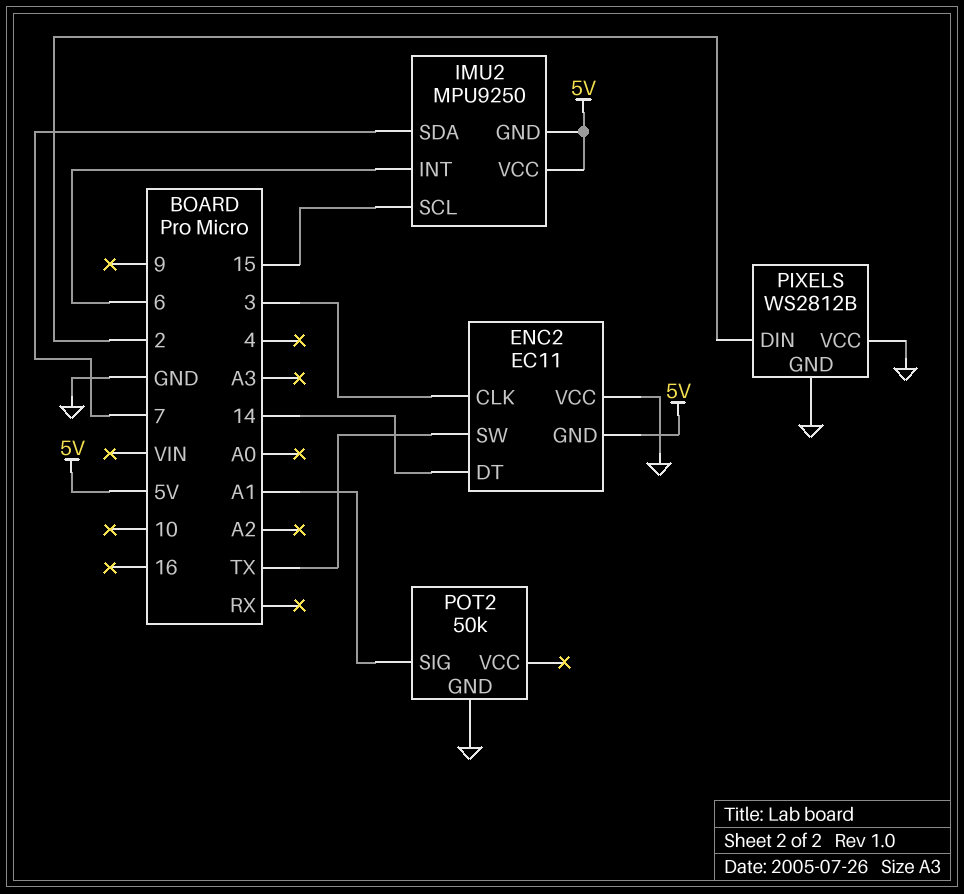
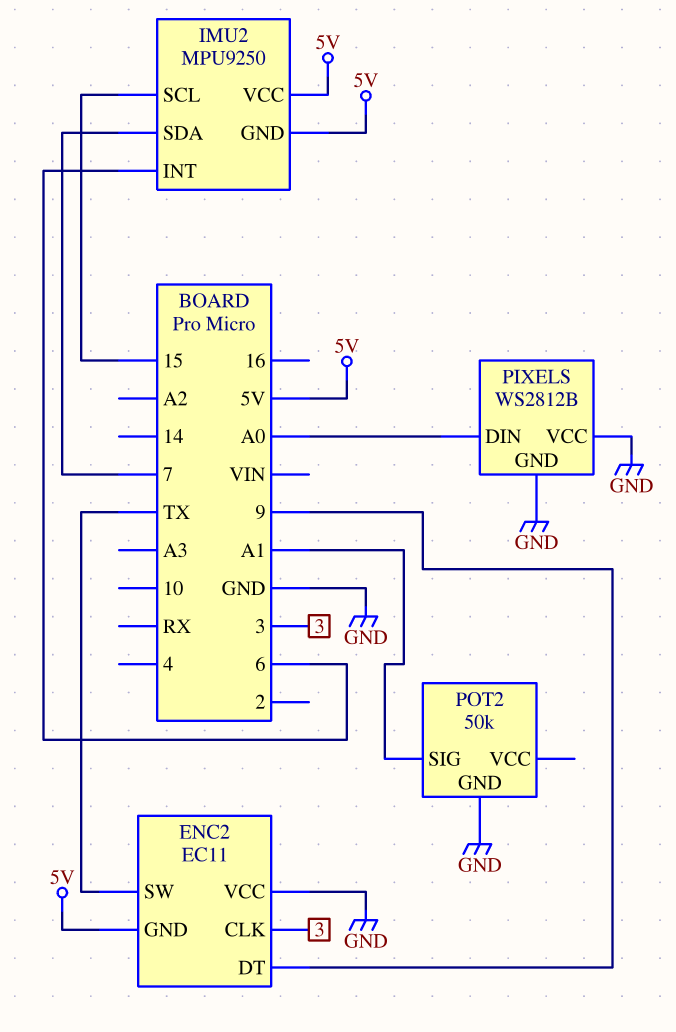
ENC2 pin DT: 14 -> 9
PIXELS pin DIN: 2 -> A0

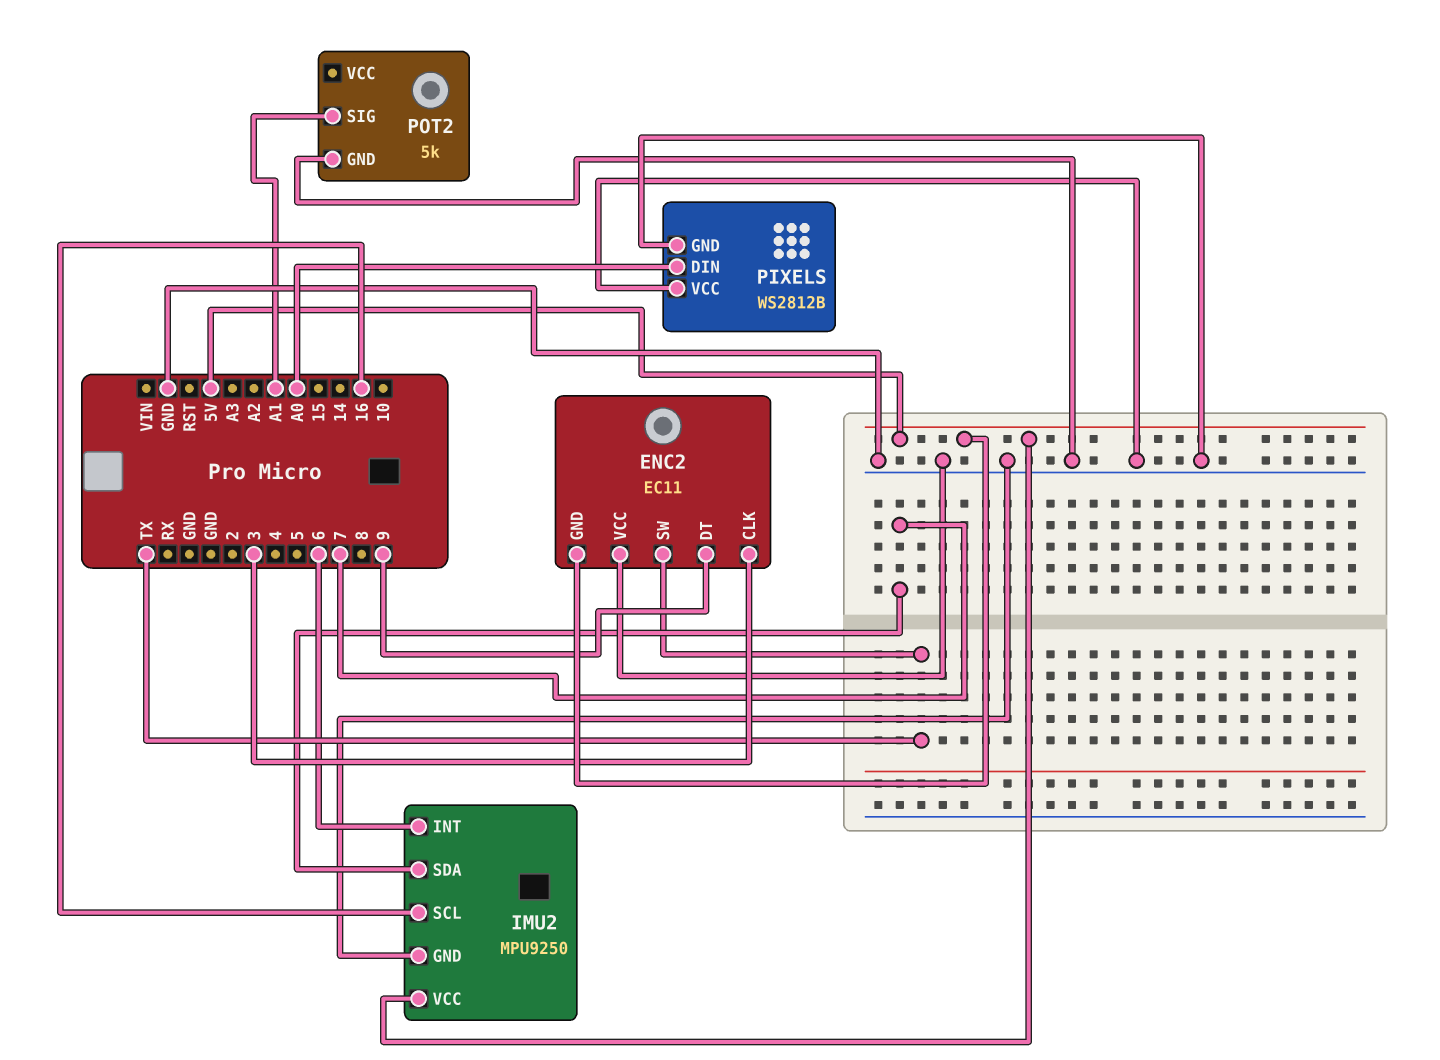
IMU2 pin GND: 5V -> GND
IMU2 pin SCL: 15 -> 16
POT2: 50k -> 5k

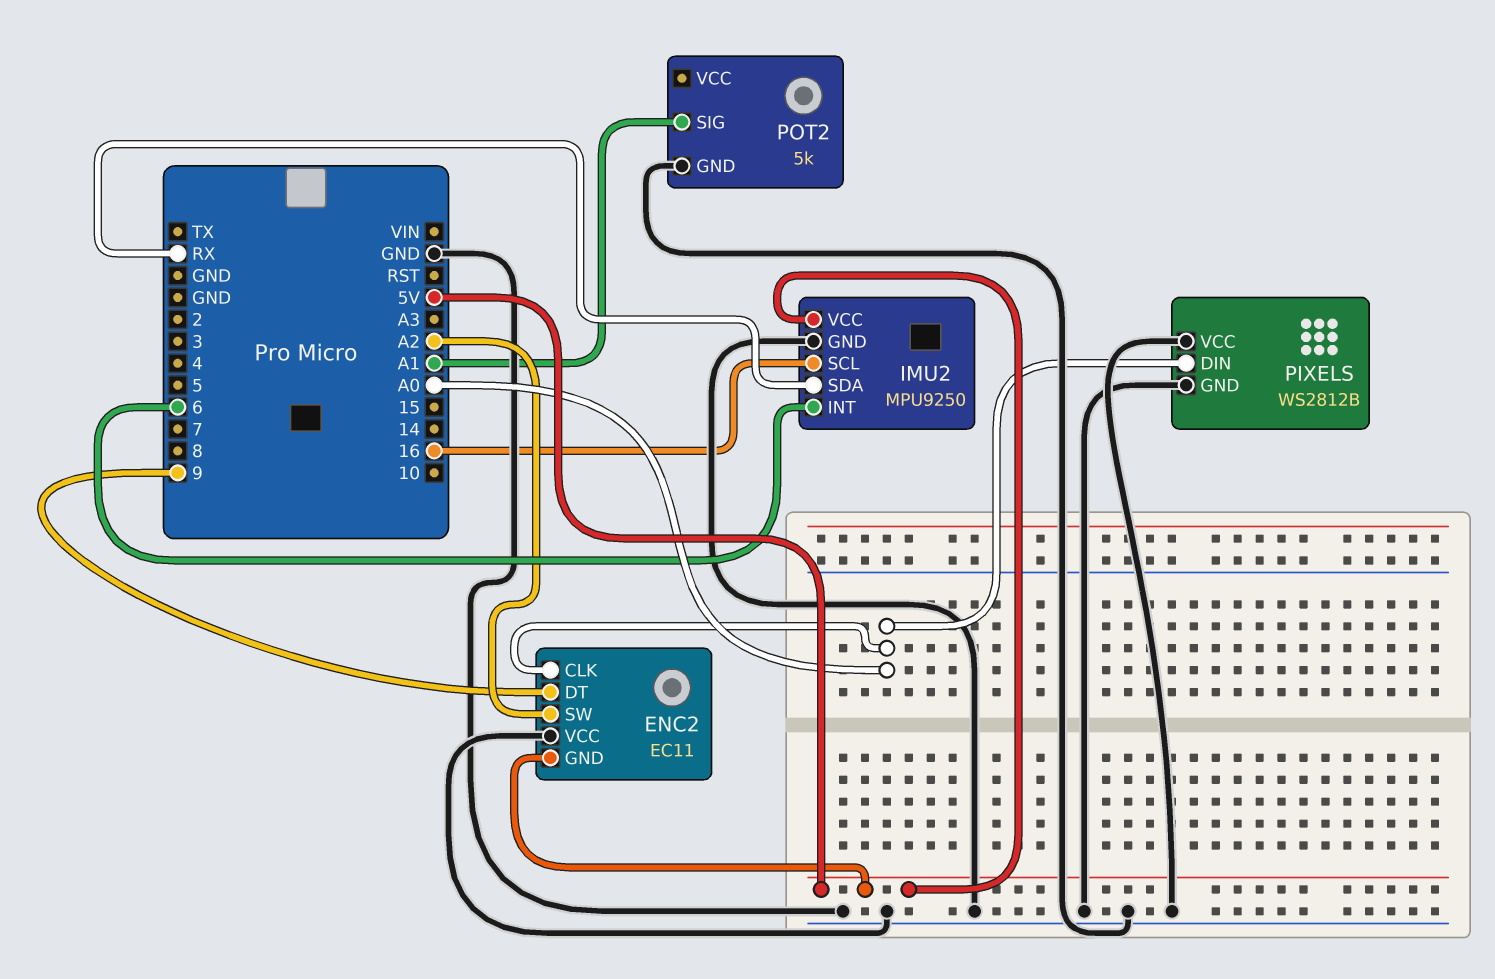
ENC2 pin CLK: 3 -> A0
ENC2 pin SW: TX -> A2
IMU2 pin SDA: 7 -> RX

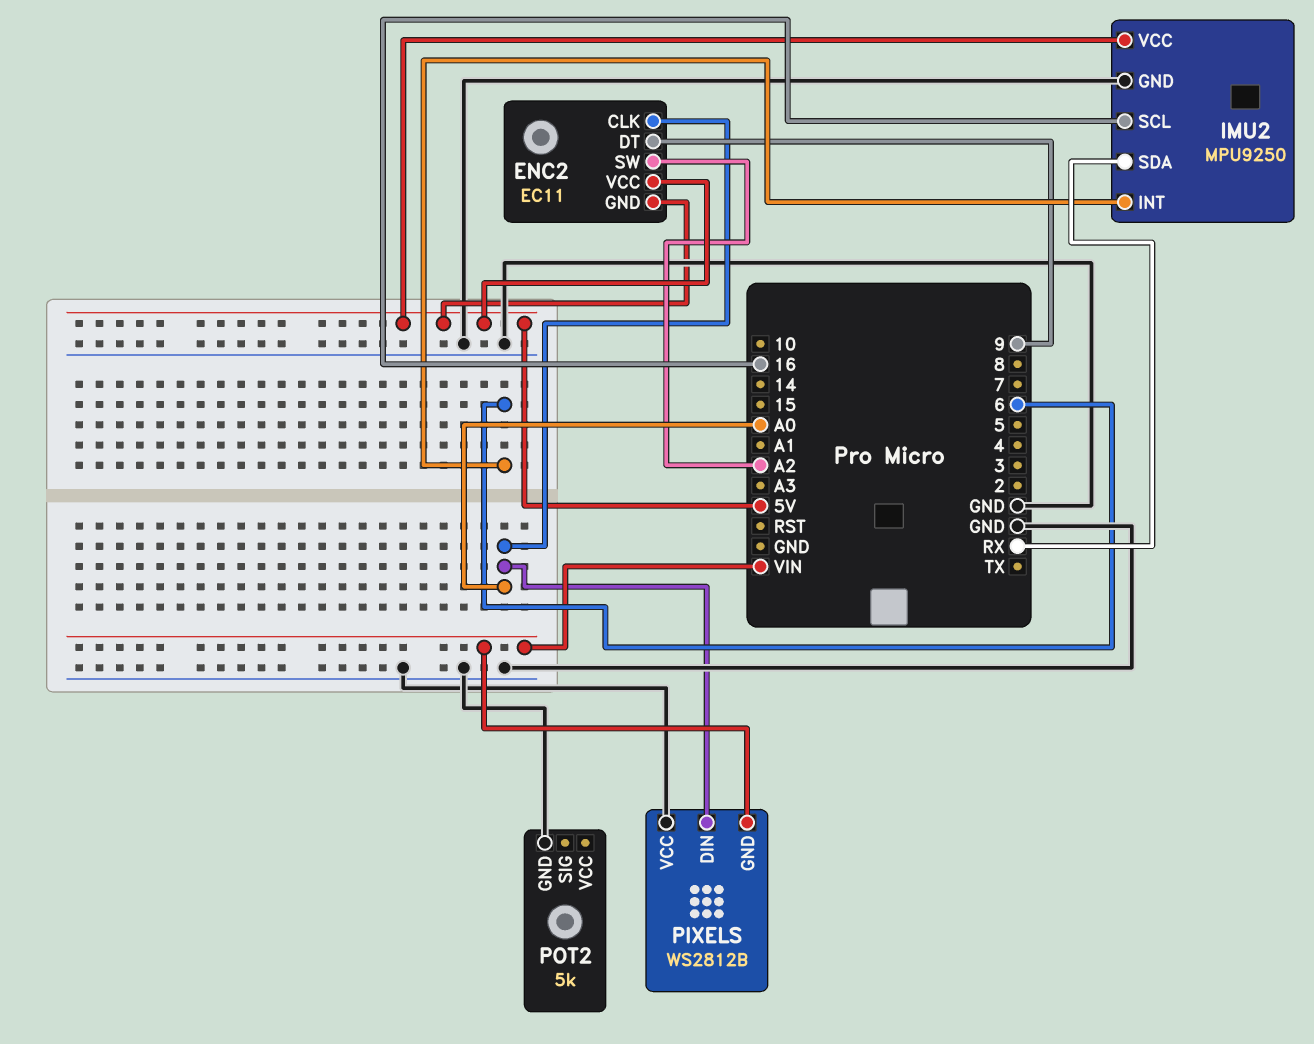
ENC2 pin VCC: GND -> 5V
PIXELS pin GND: GND -> VIN
POT2 pin SIG: A1 -> none

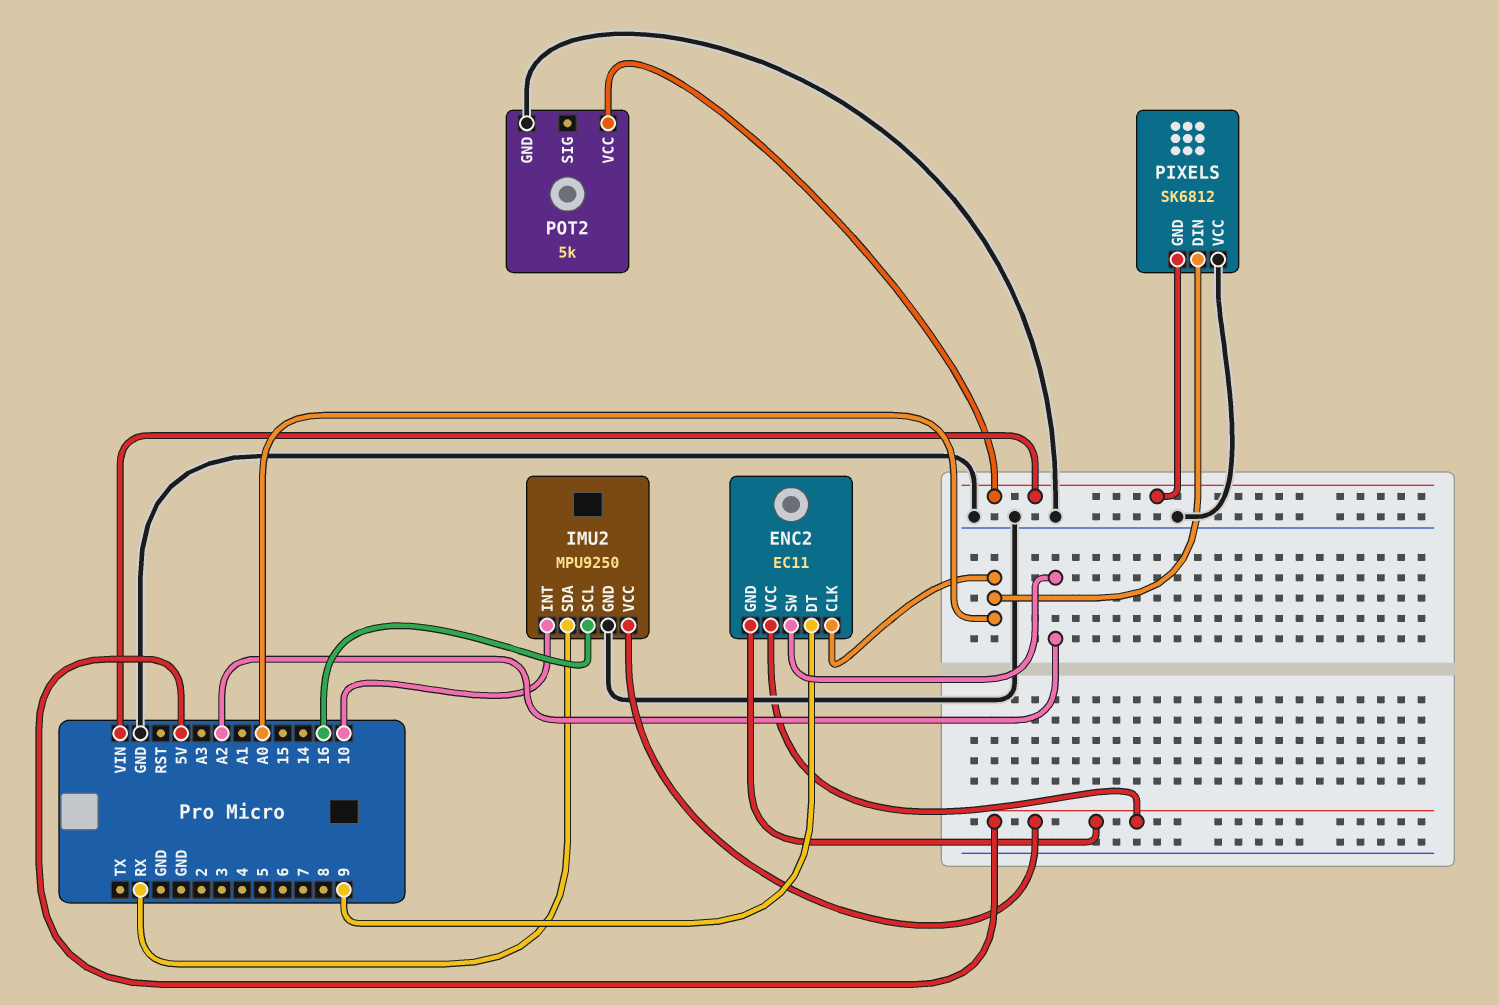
IMU2 pin INT: 6 -> 10
PIXELS: WS2812B -> SK6812
POT2 pin VCC: none -> VIN

